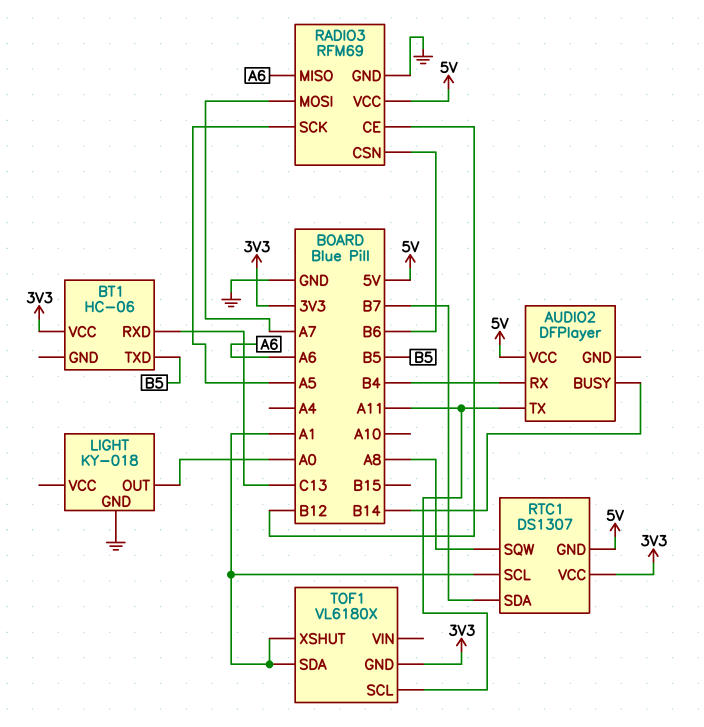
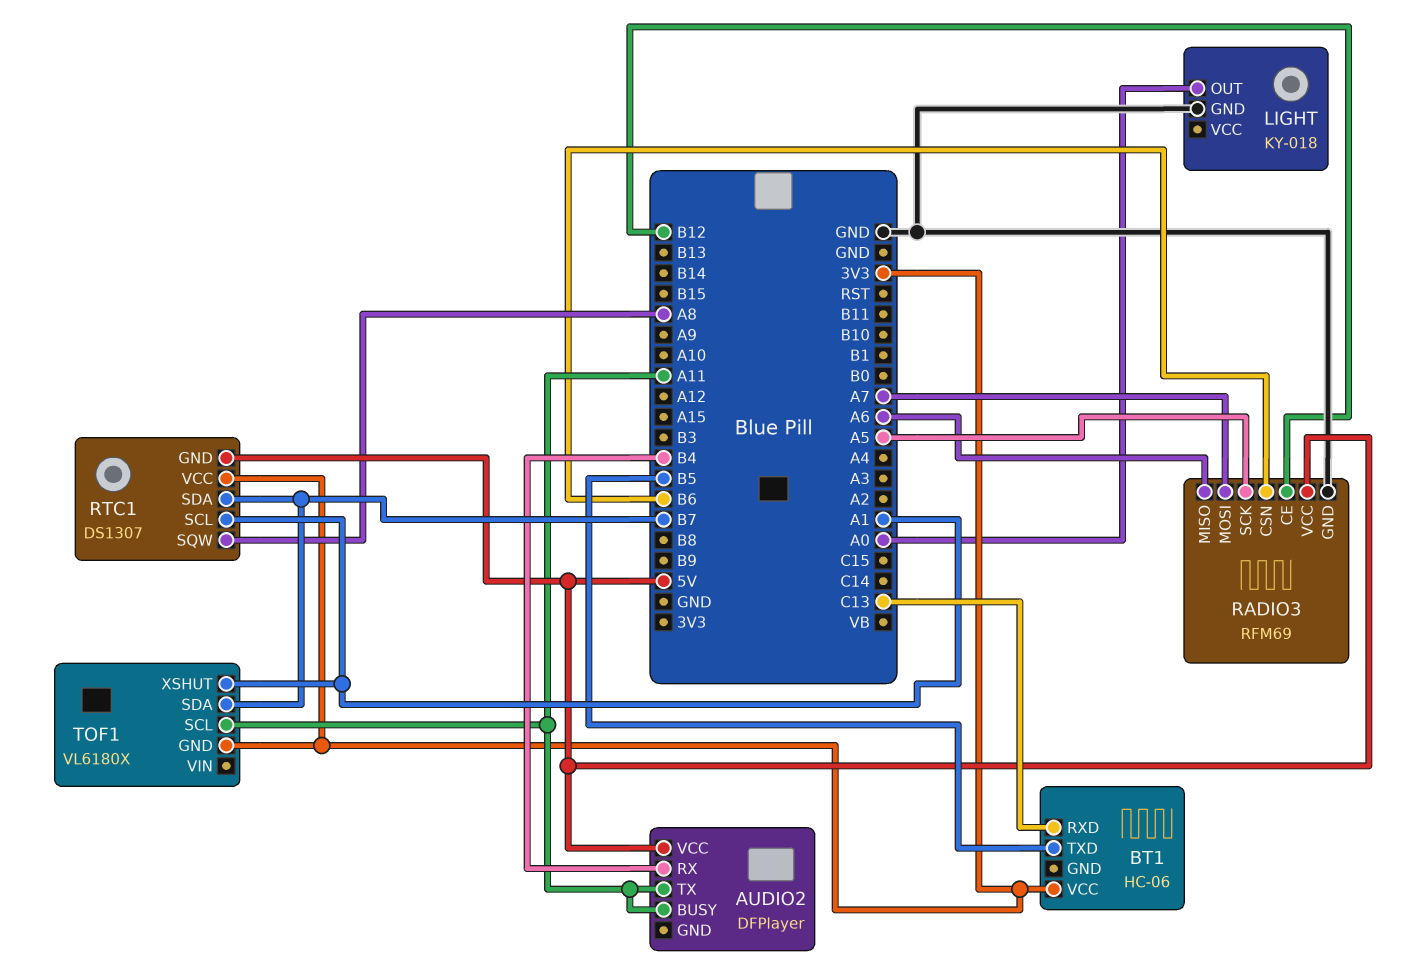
AUDIO2 pin BUSY: B14 -> A11
TOF1 pin SDA: A1 -> B7

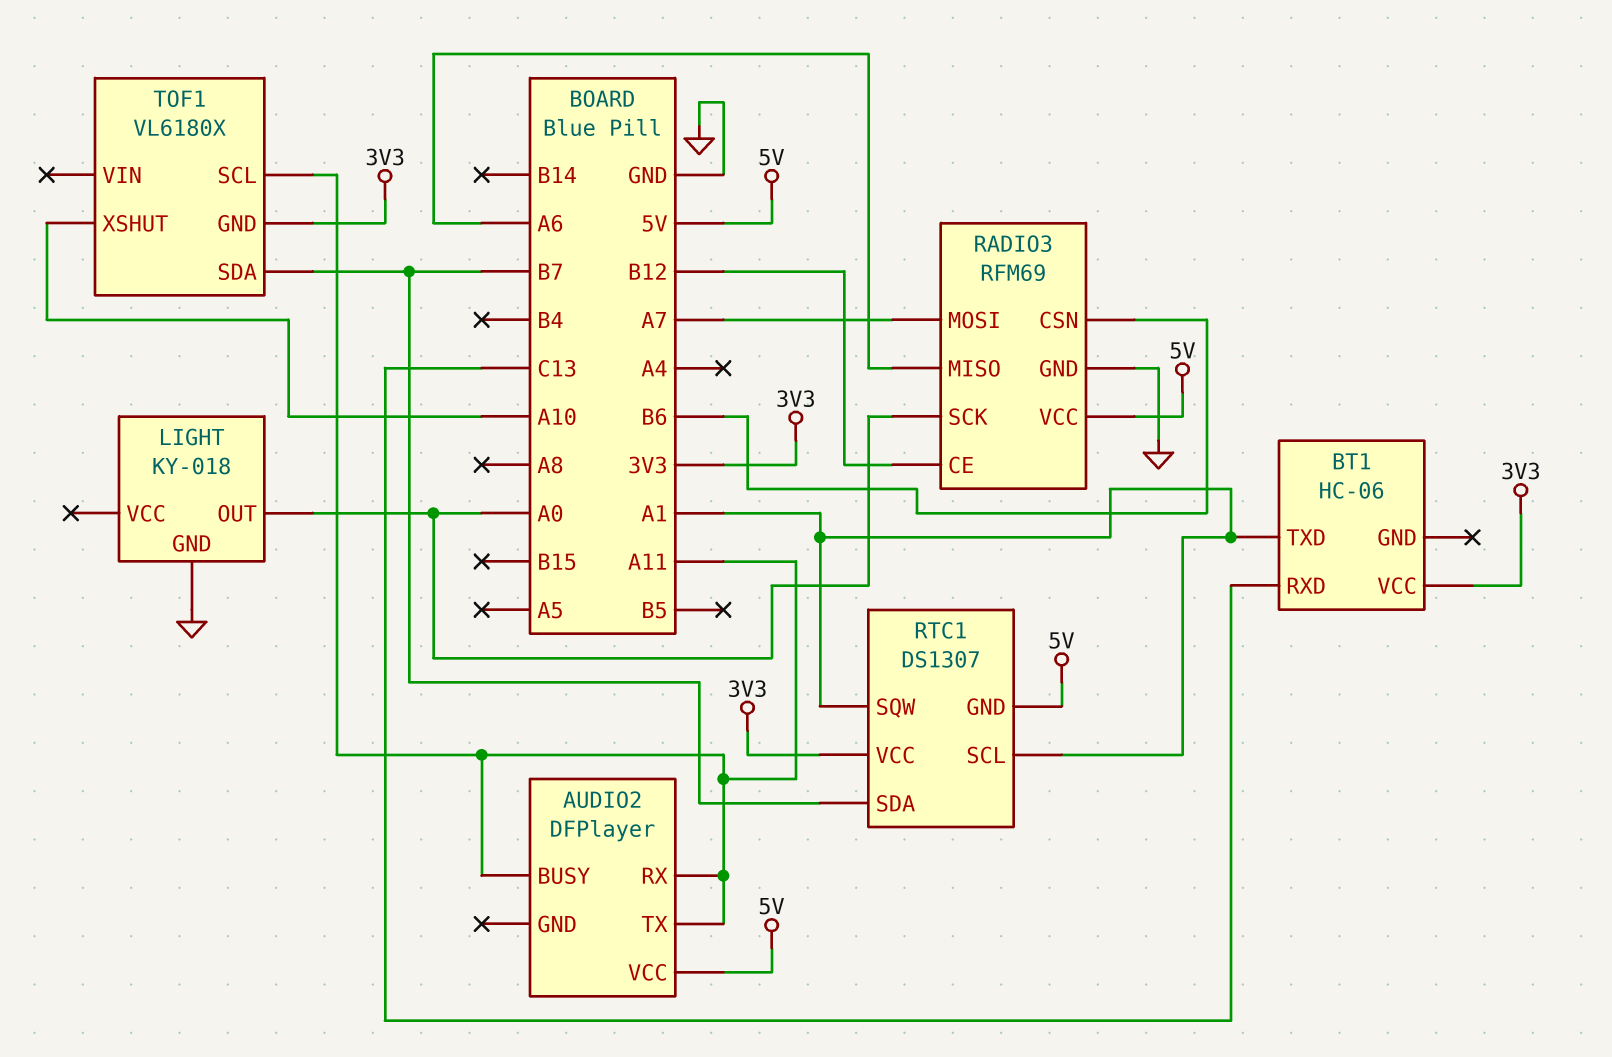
AUDIO2 pin RX: B4 -> A11
BT1 pin TXD: B5 -> A1
RADIO3 pin SCK: A5 -> A0
RTC1 pin SQW: A8 -> A1
TOF1 pin XSHUT: A1 -> A10

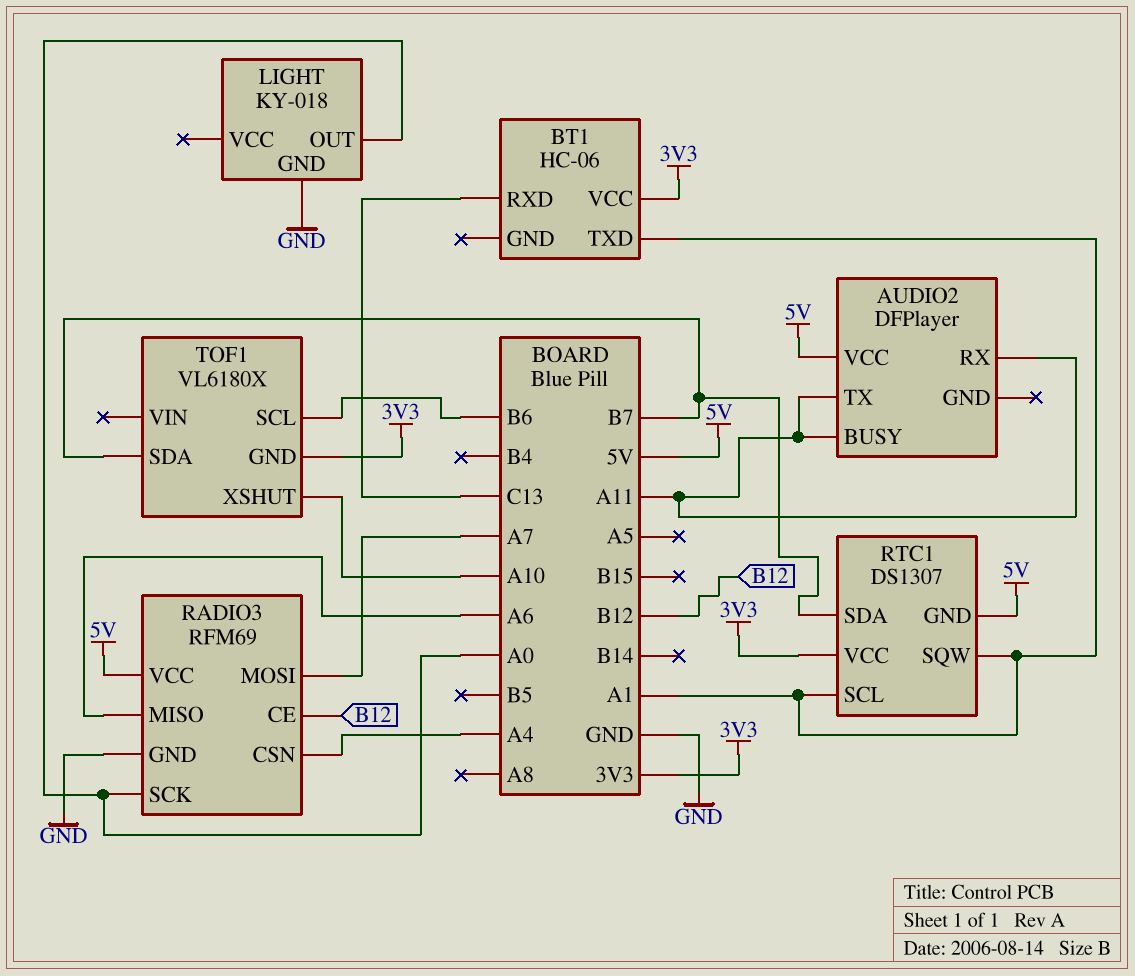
RADIO3 pin CSN: B6 -> A4
TOF1 pin SCL: A11 -> B6

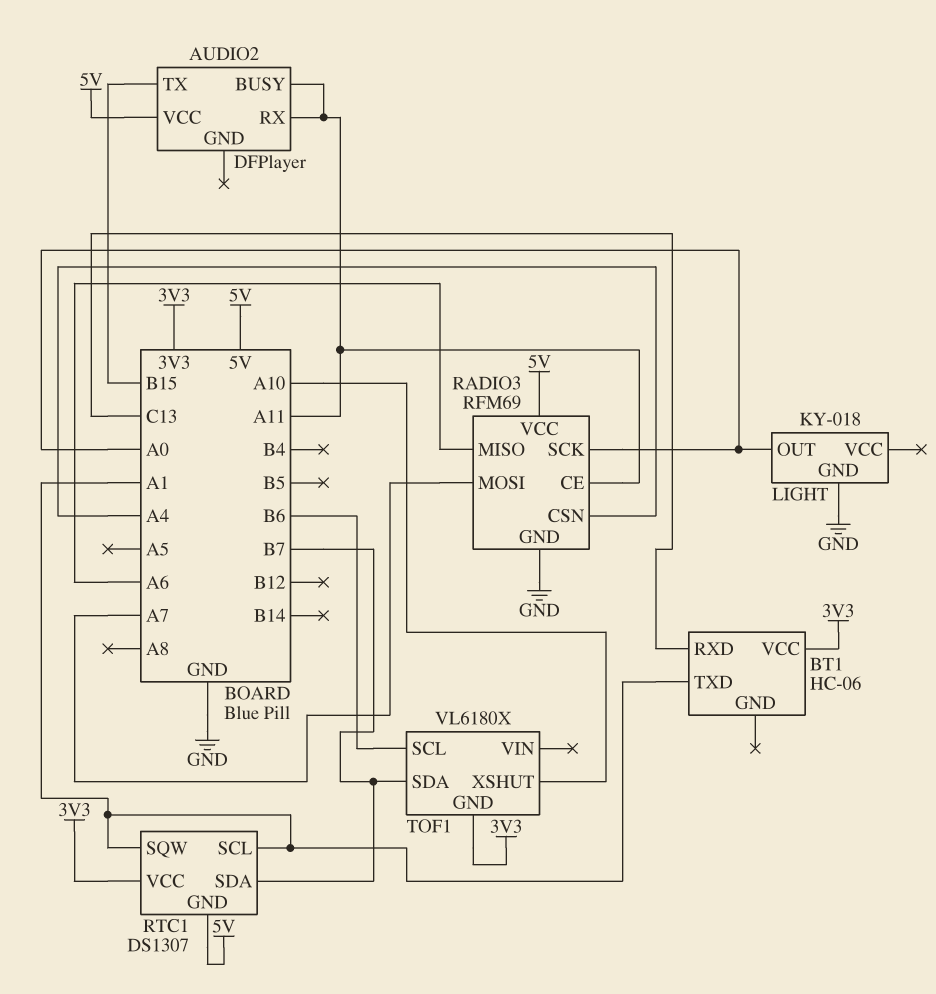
AUDIO2 pin TX: A11 -> B15
RADIO3 pin CE: B12 -> A11

